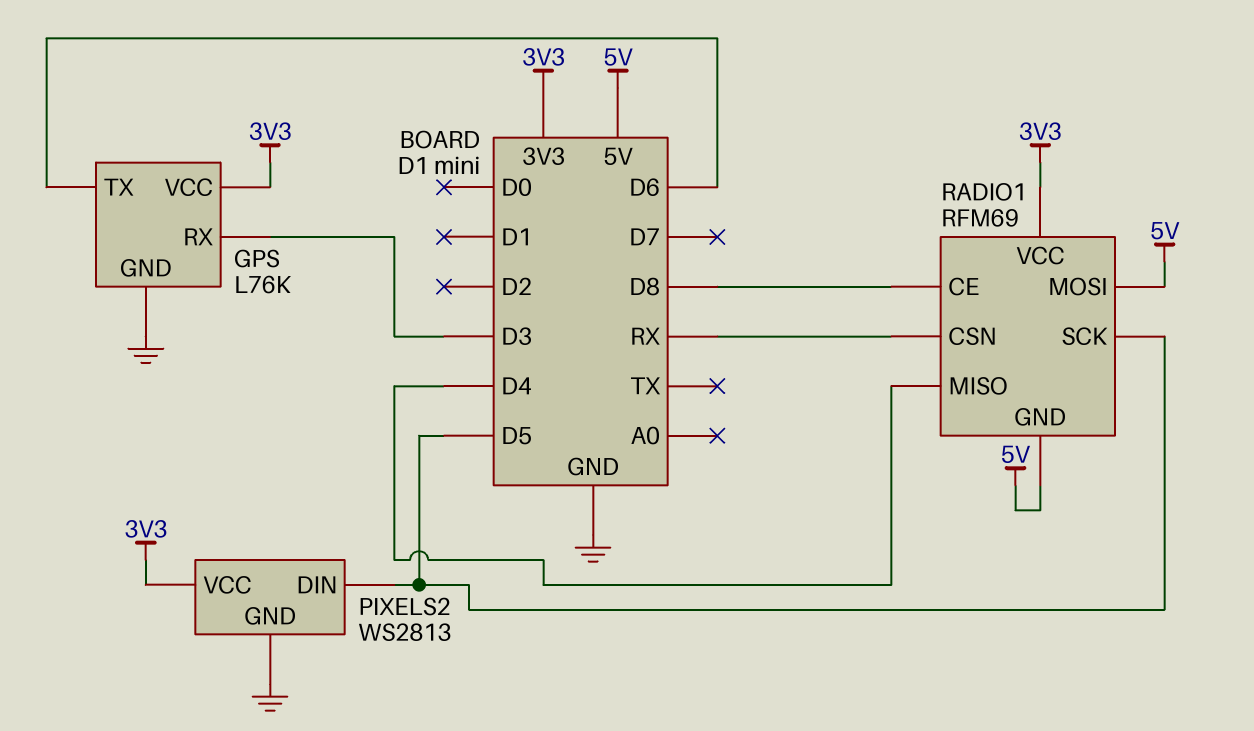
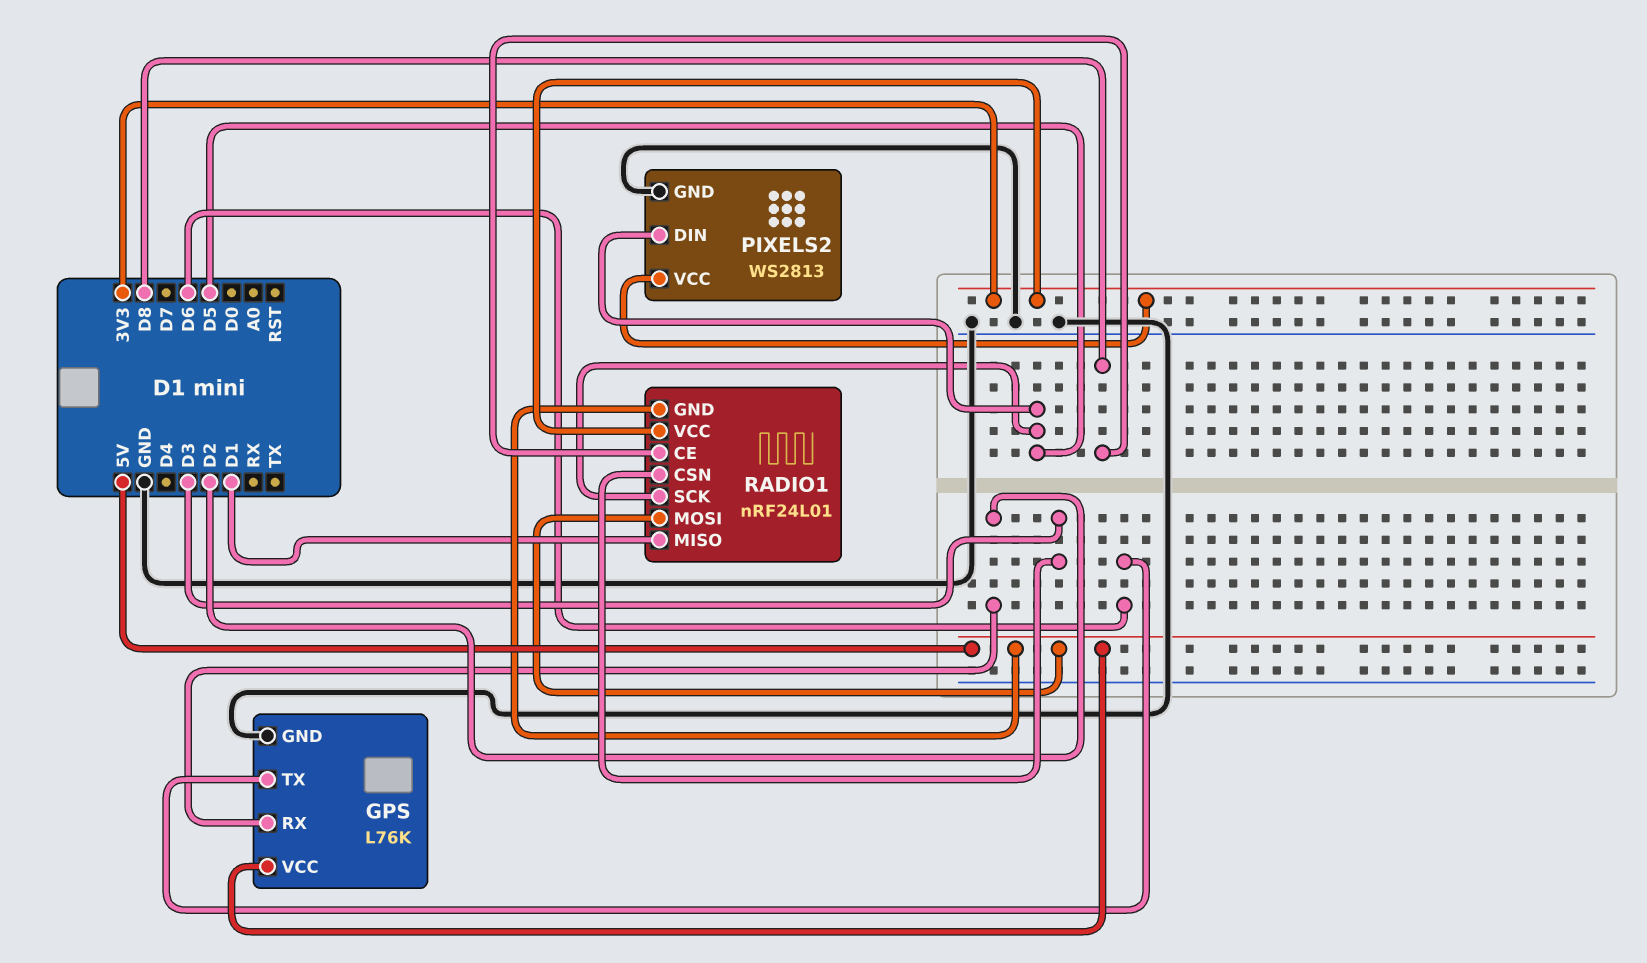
GPS pin RX: D3 -> D2
GPS pin VCC: 3V3 -> 5V
RADIO1: RFM69 -> nRF24L01
RADIO1 pin CSN: RX -> D3
RADIO1 pin MISO: D4 -> D1

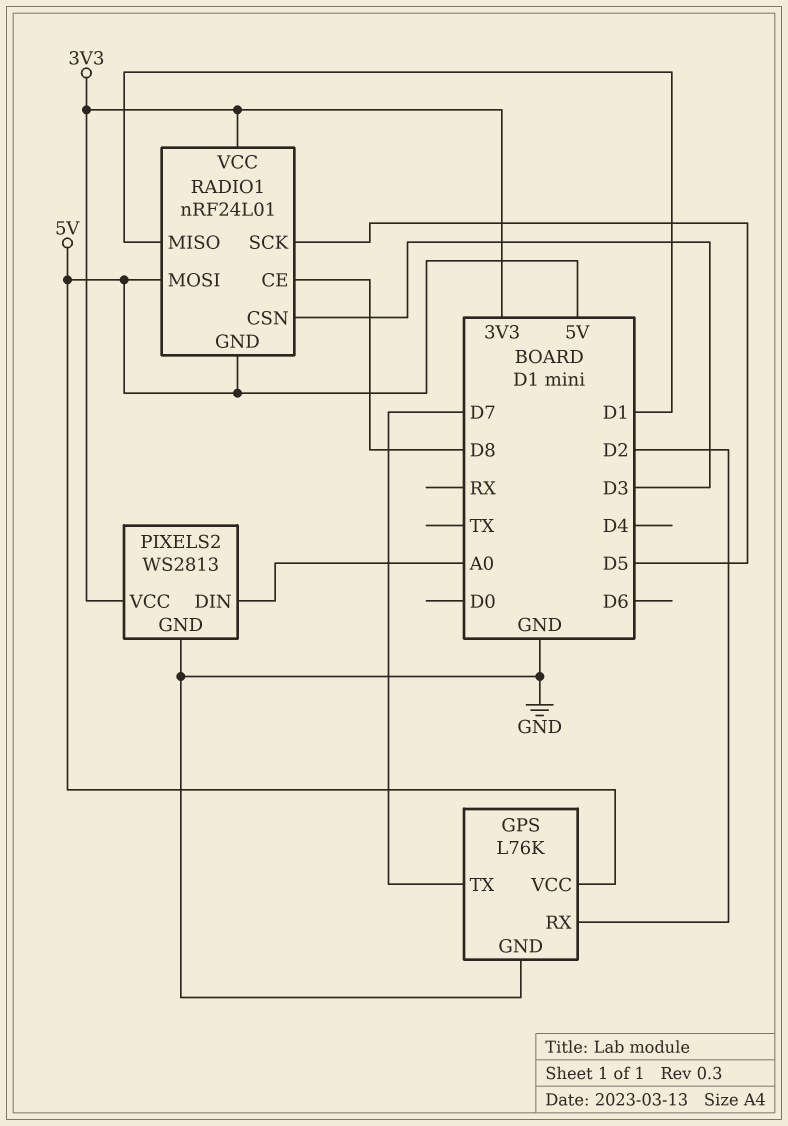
GPS pin TX: D6 -> D7
PIXELS2 pin DIN: D5 -> A0

